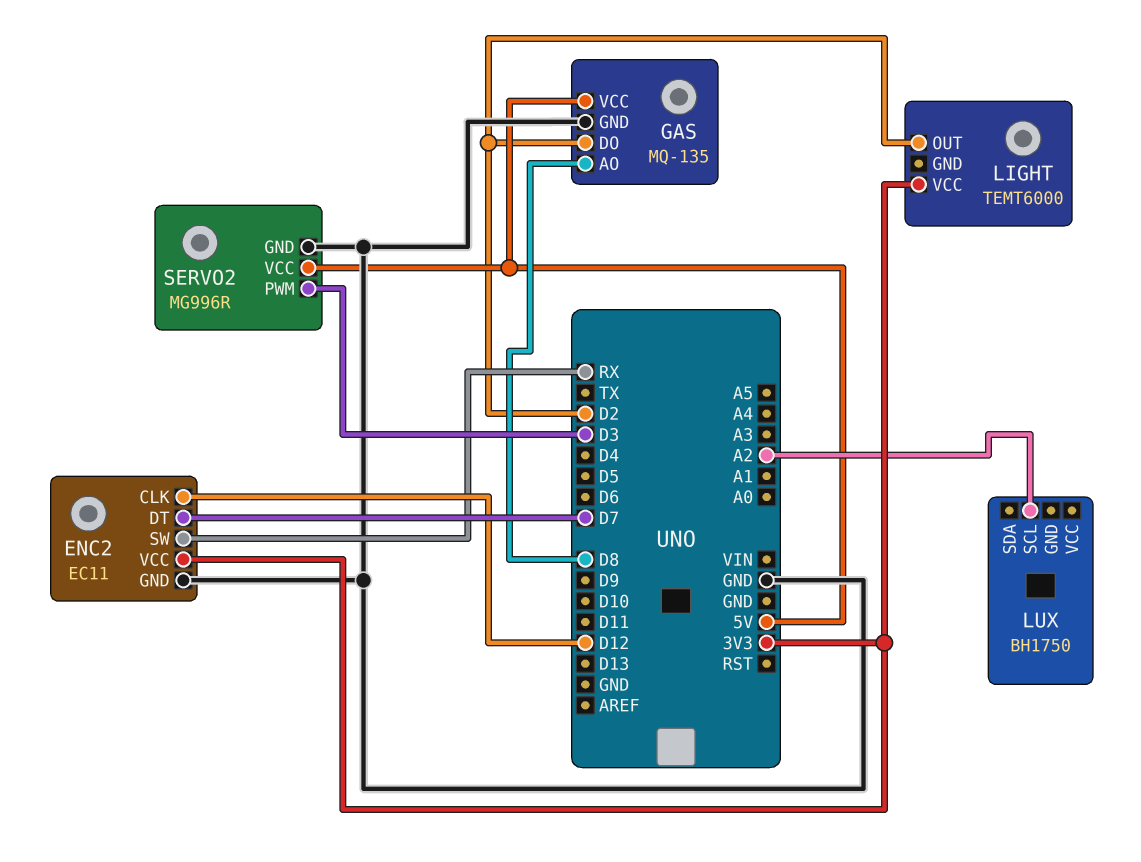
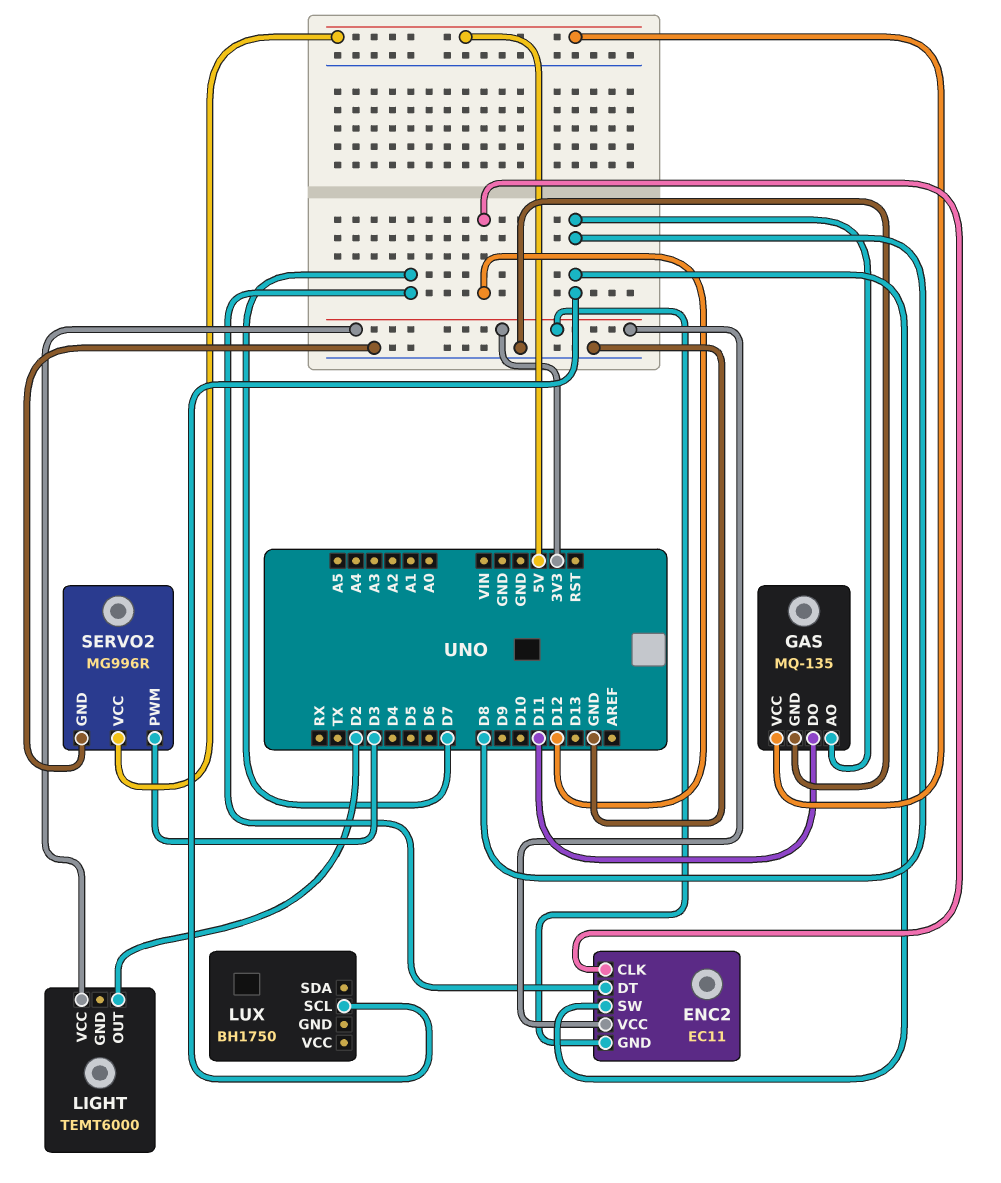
ENC2 pin GND: GND -> 3V3
ENC2 pin SW: RX -> D8
GAS pin DO: D2 -> D11
LUX pin SCL: A2 -> D8

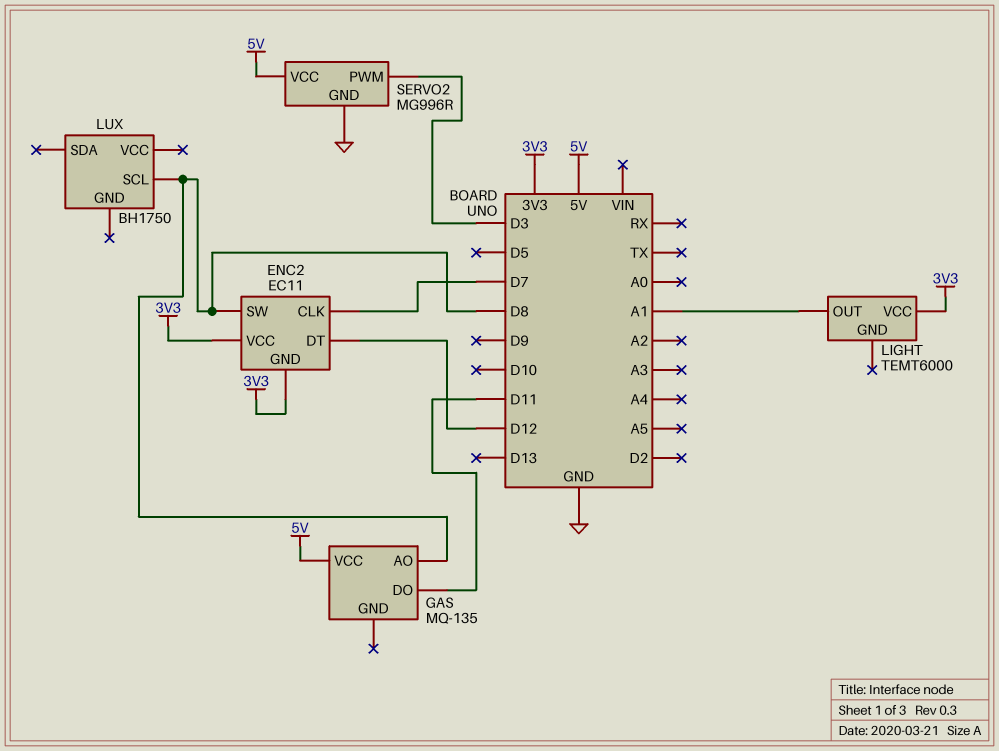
ENC2 pin CLK: D12 -> D7
ENC2 pin DT: D7 -> D12
GAS pin GND: GND -> none
LIGHT pin OUT: D2 -> A1

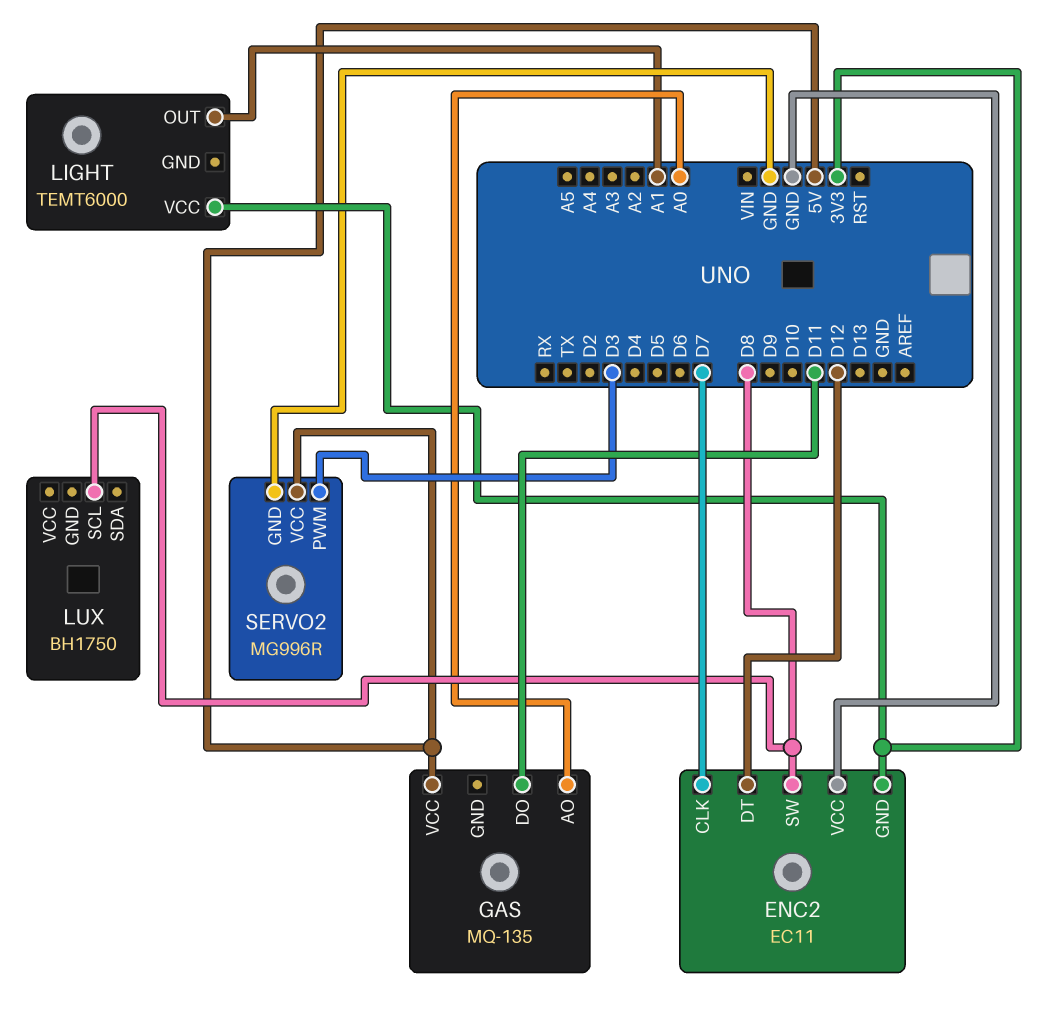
ENC2 pin VCC: 3V3 -> GND
GAS pin AO: D8 -> A0

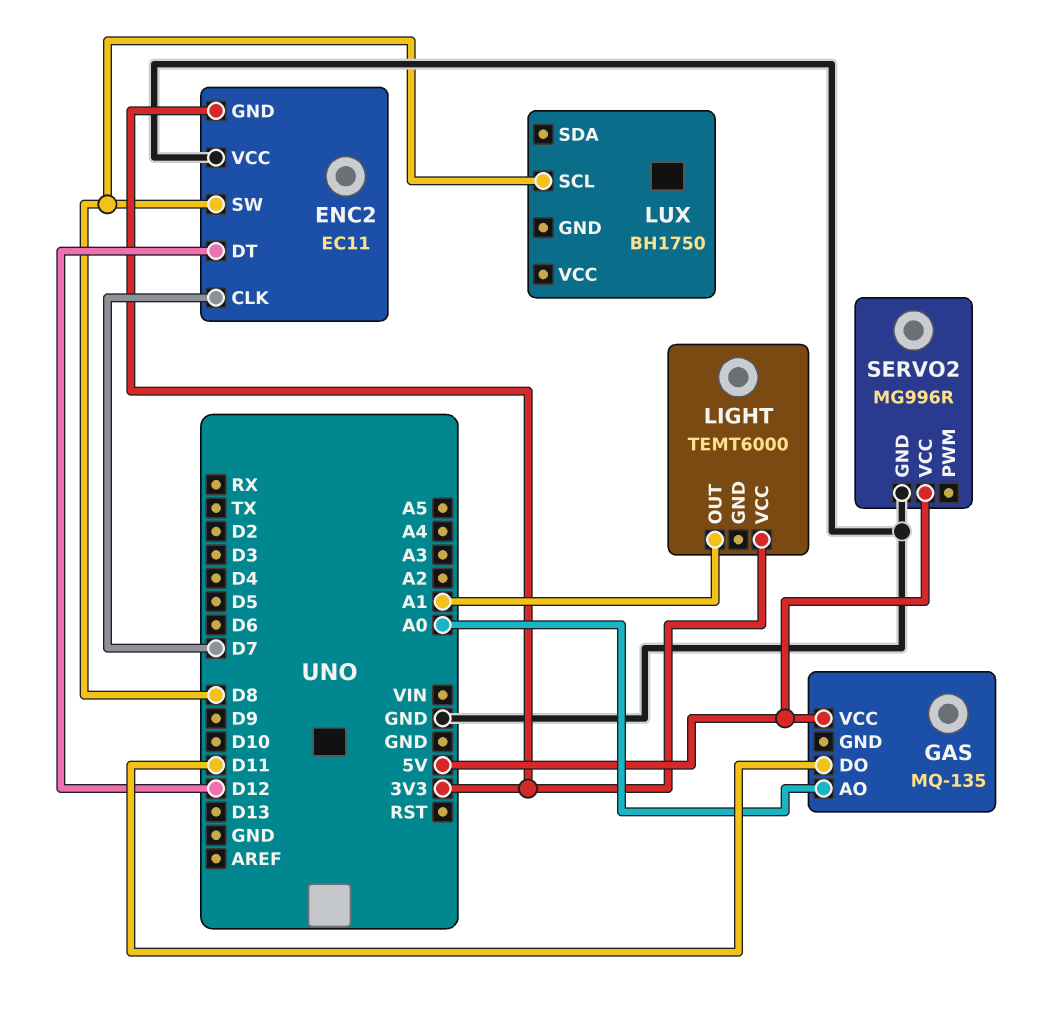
SERVO2 pin PWM: D3 -> none

